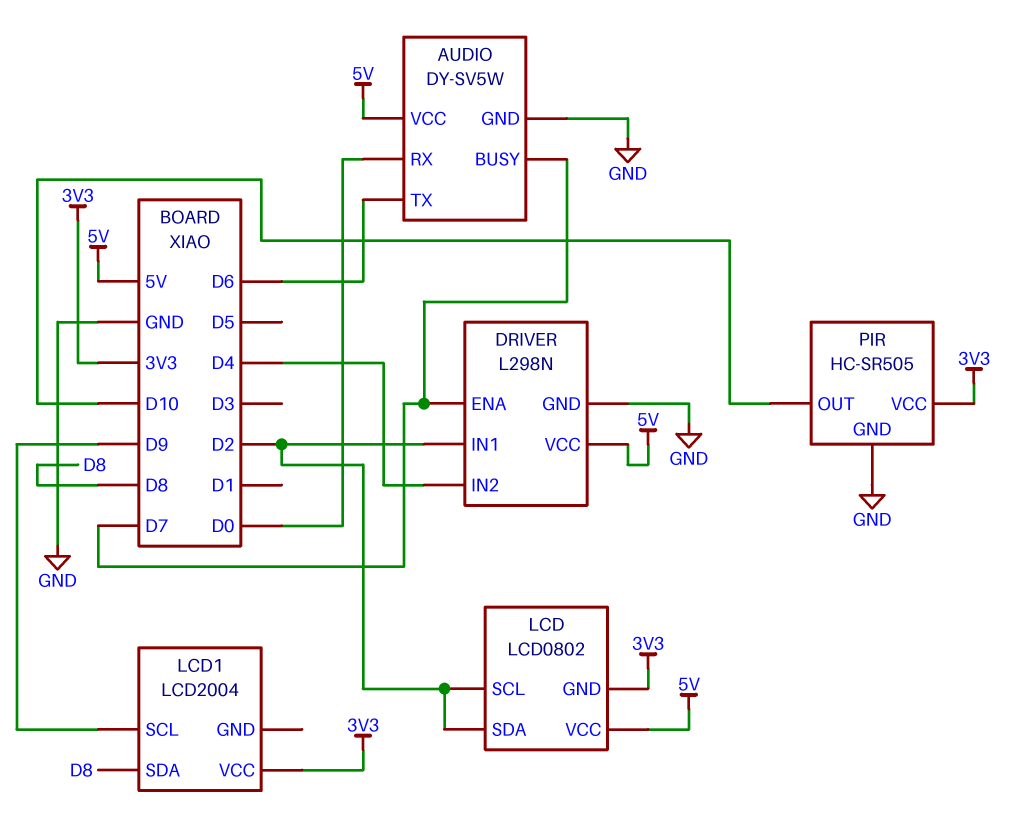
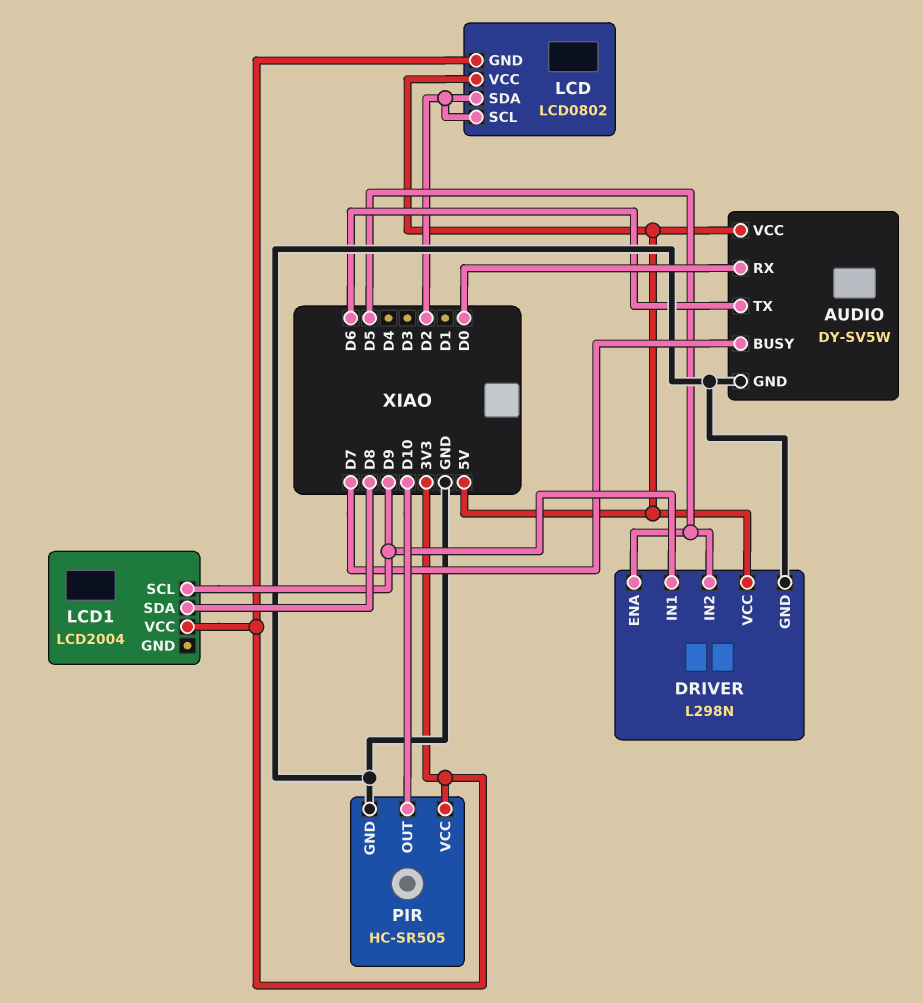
DRIVER pin ENA: D7 -> D5
DRIVER pin IN1: D2 -> D9
DRIVER pin IN2: D4 -> D5

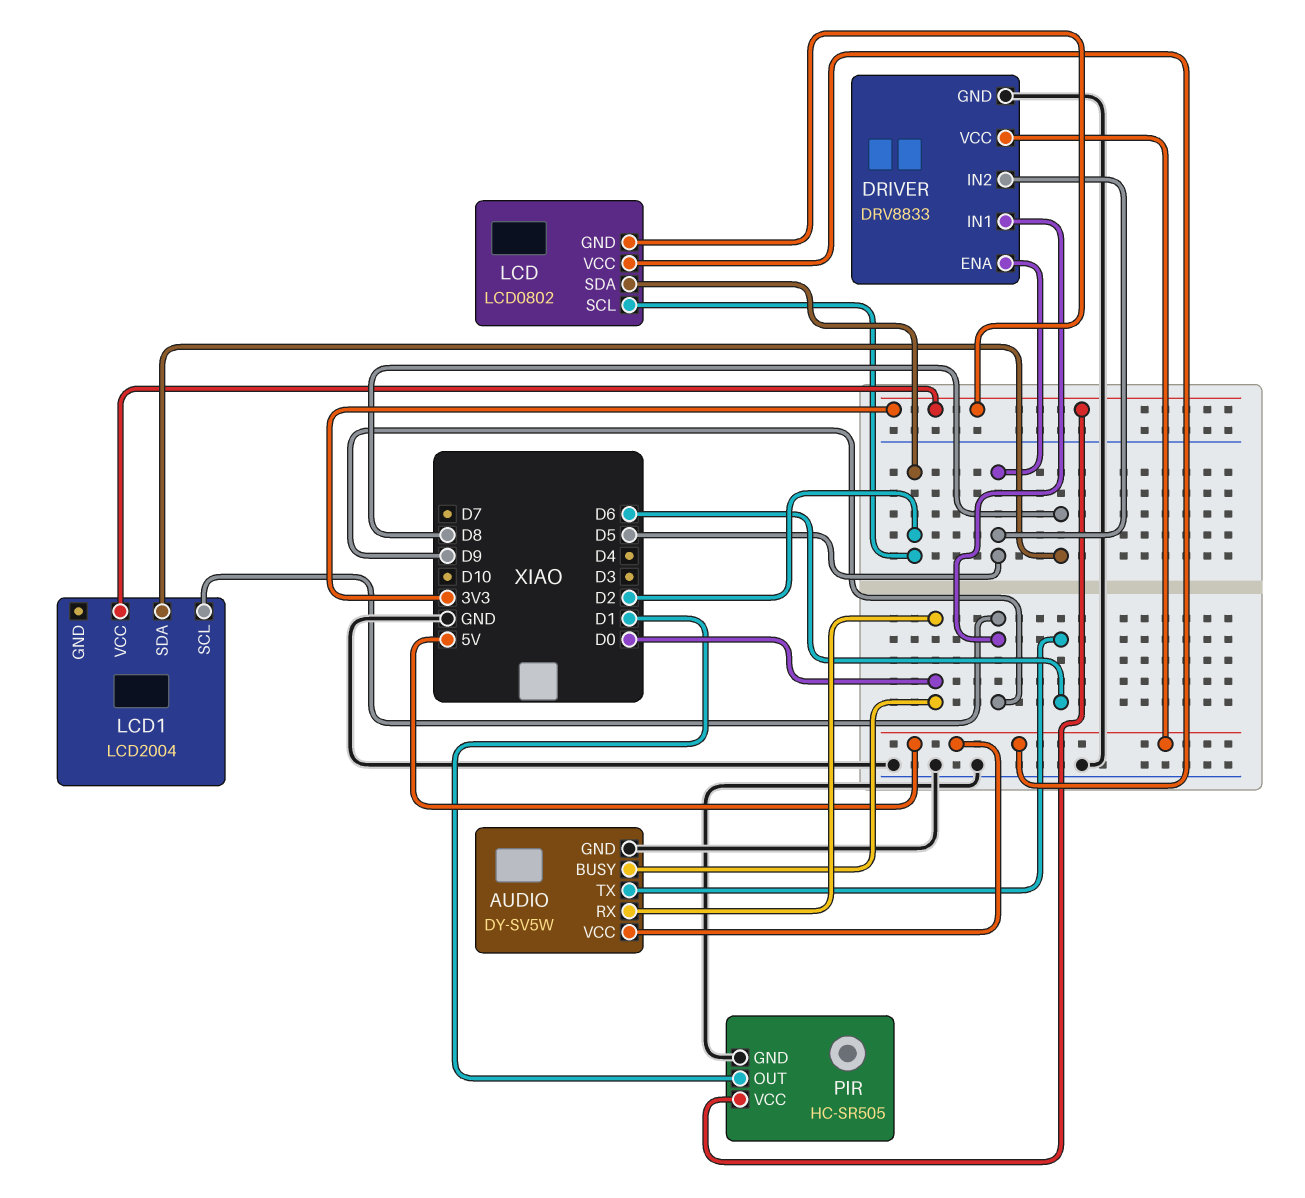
AUDIO pin BUSY: D7 -> D0
DRIVER: L298N -> DRV8833
PIR pin OUT: D10 -> D1

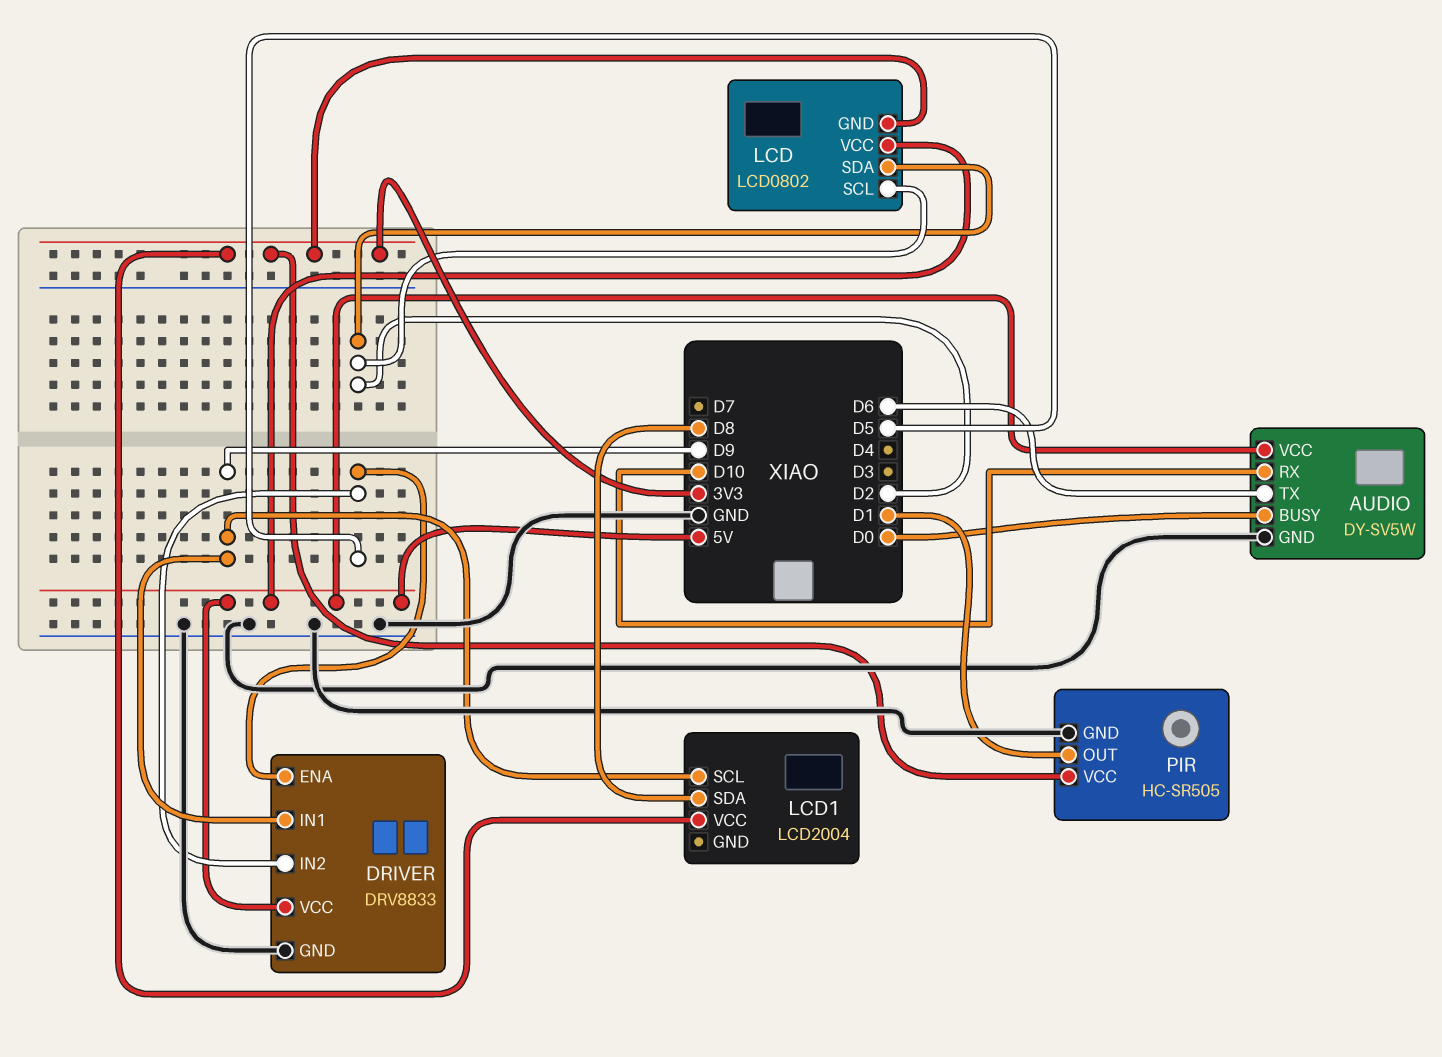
AUDIO pin RX: D0 -> D10

